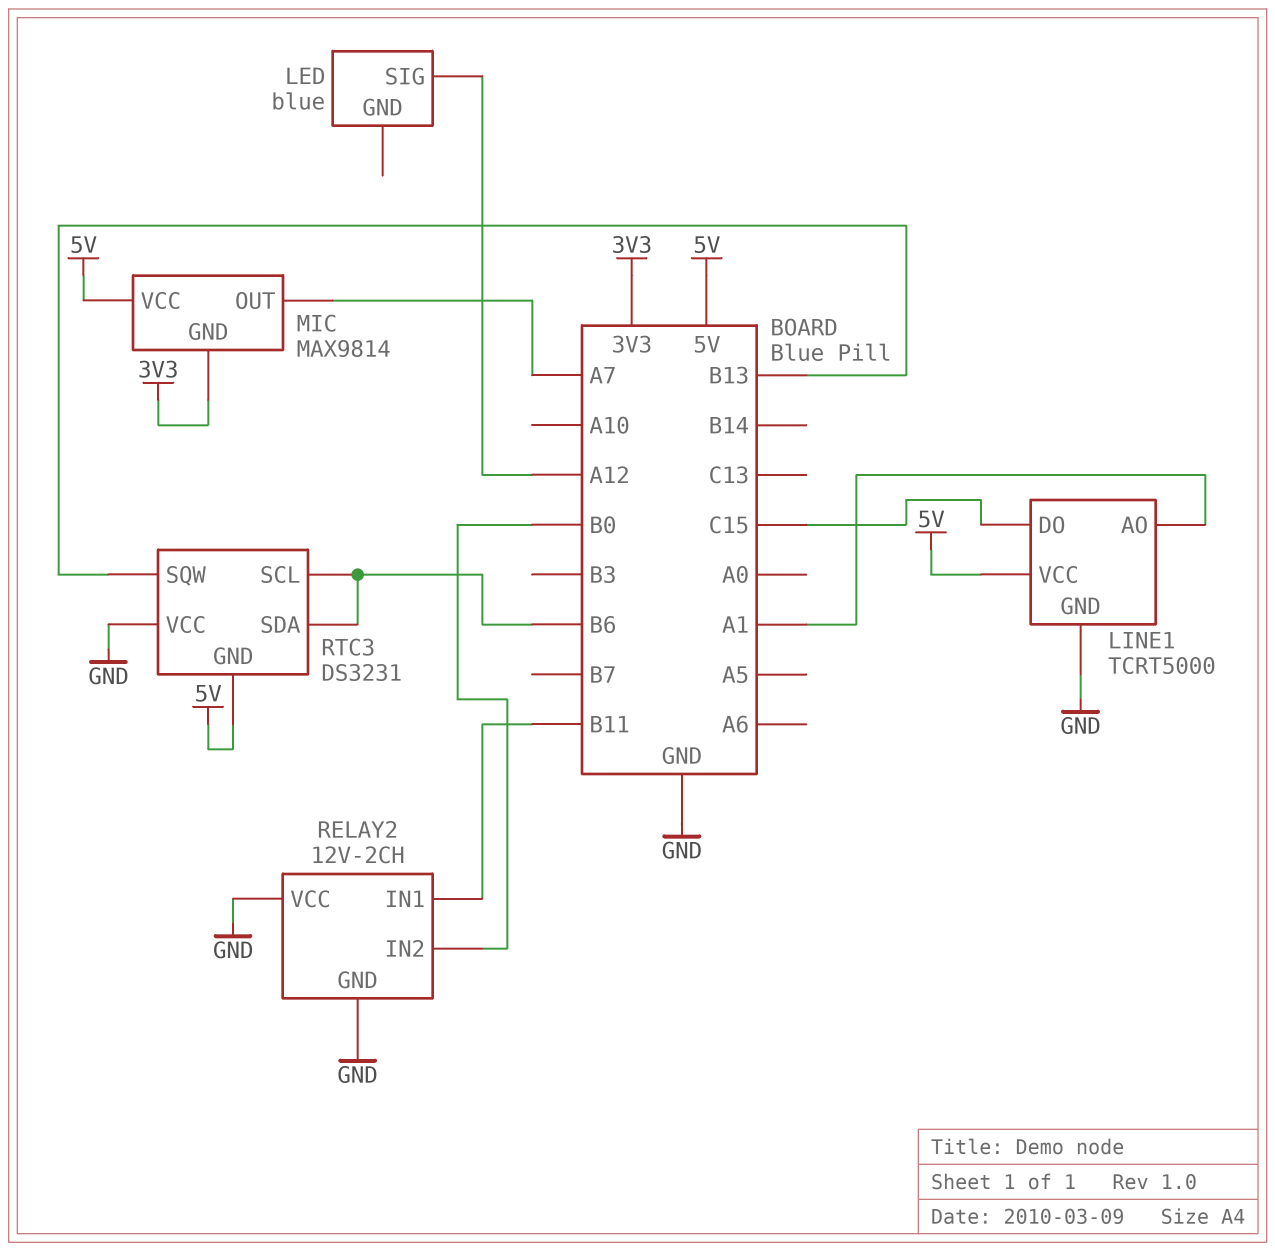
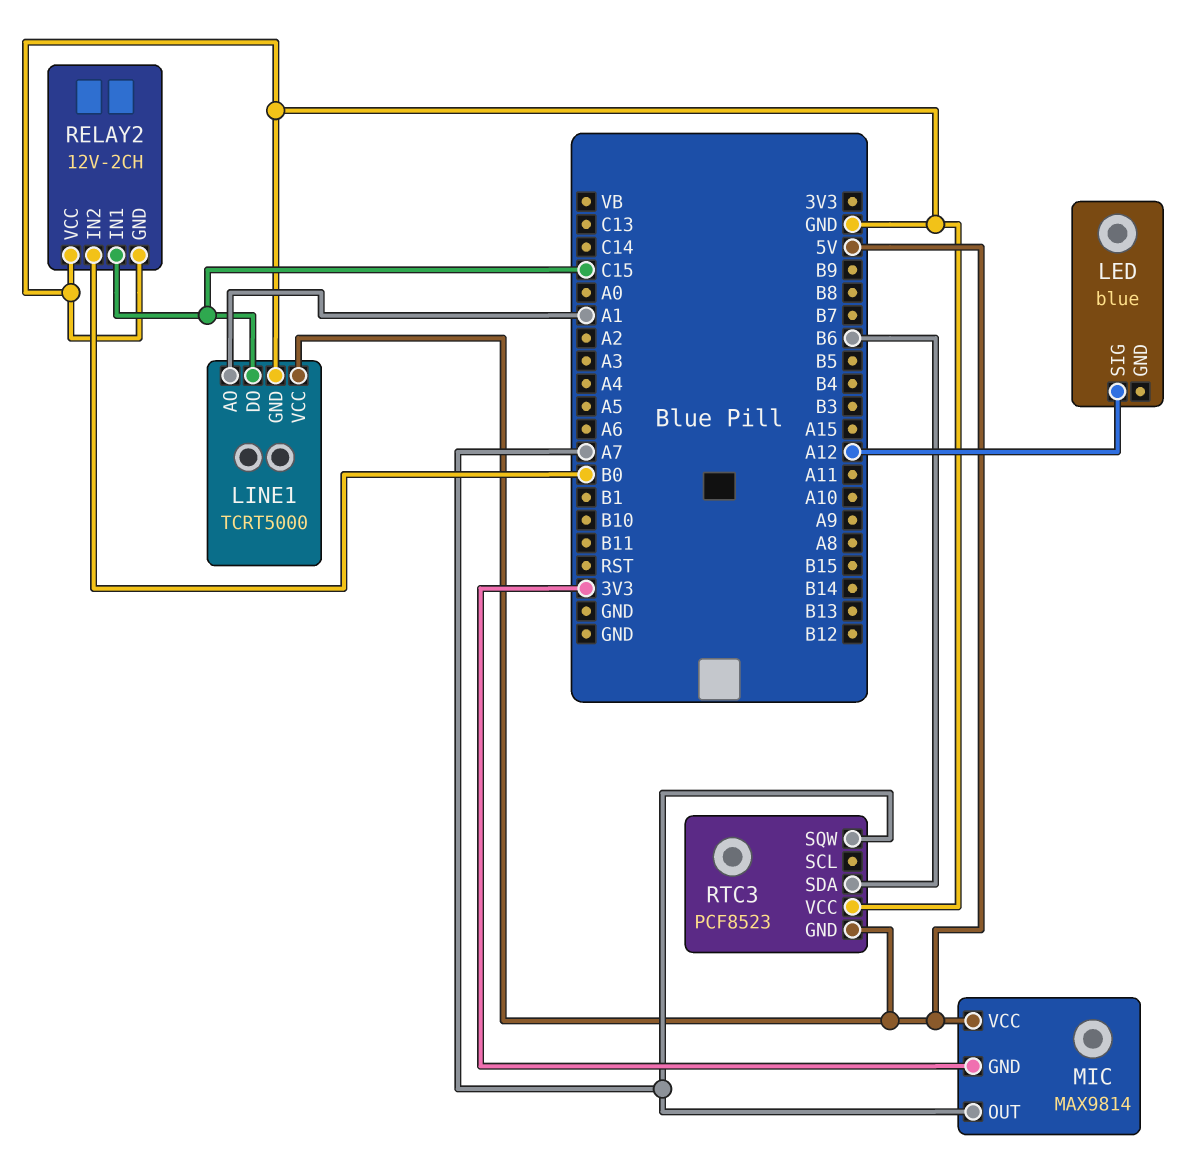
RELAY2 pin IN1: B11 -> C15
RTC3: DS3231 -> PCF8523
RTC3 pin SCL: B6 -> none
RTC3 pin SQW: B13 -> A7

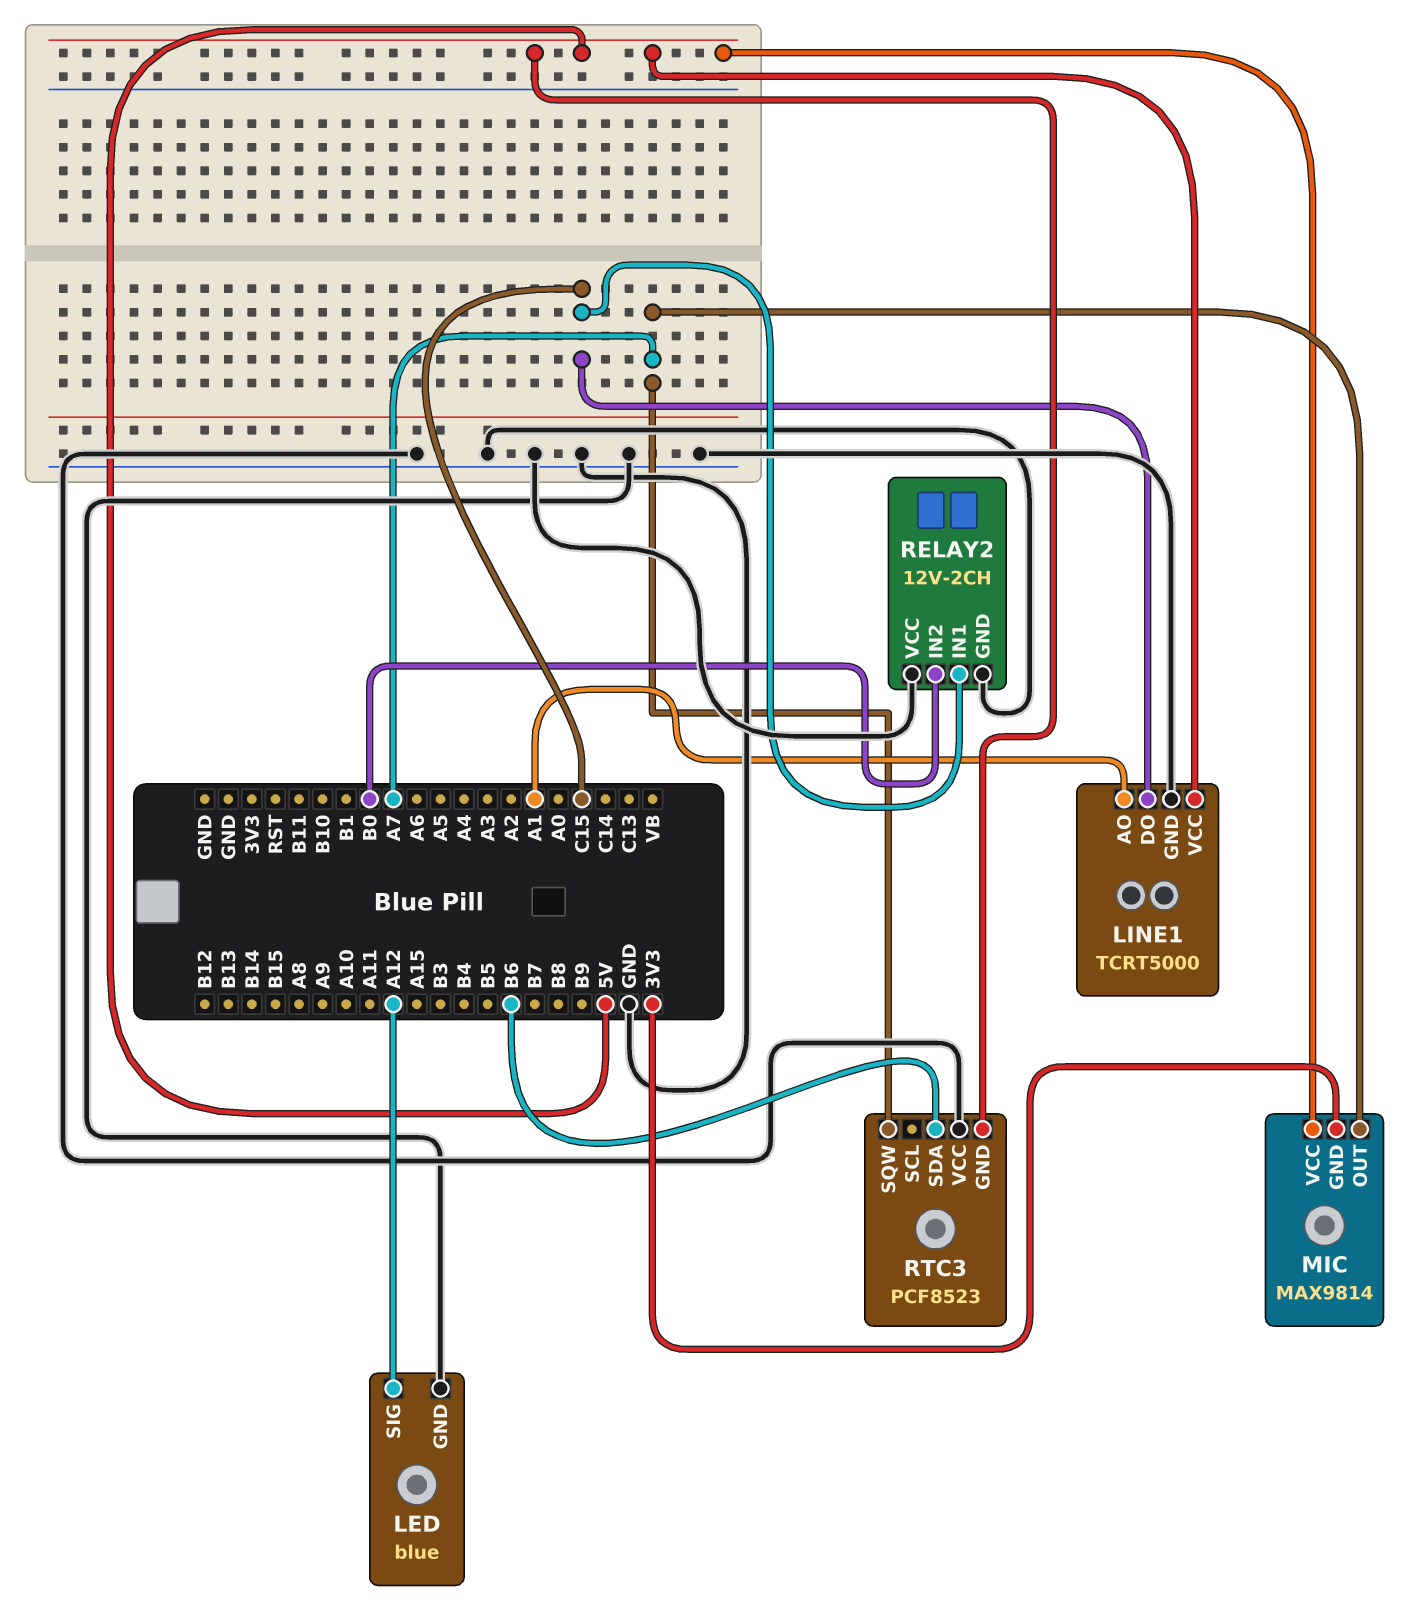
LED pin GND: none -> GND

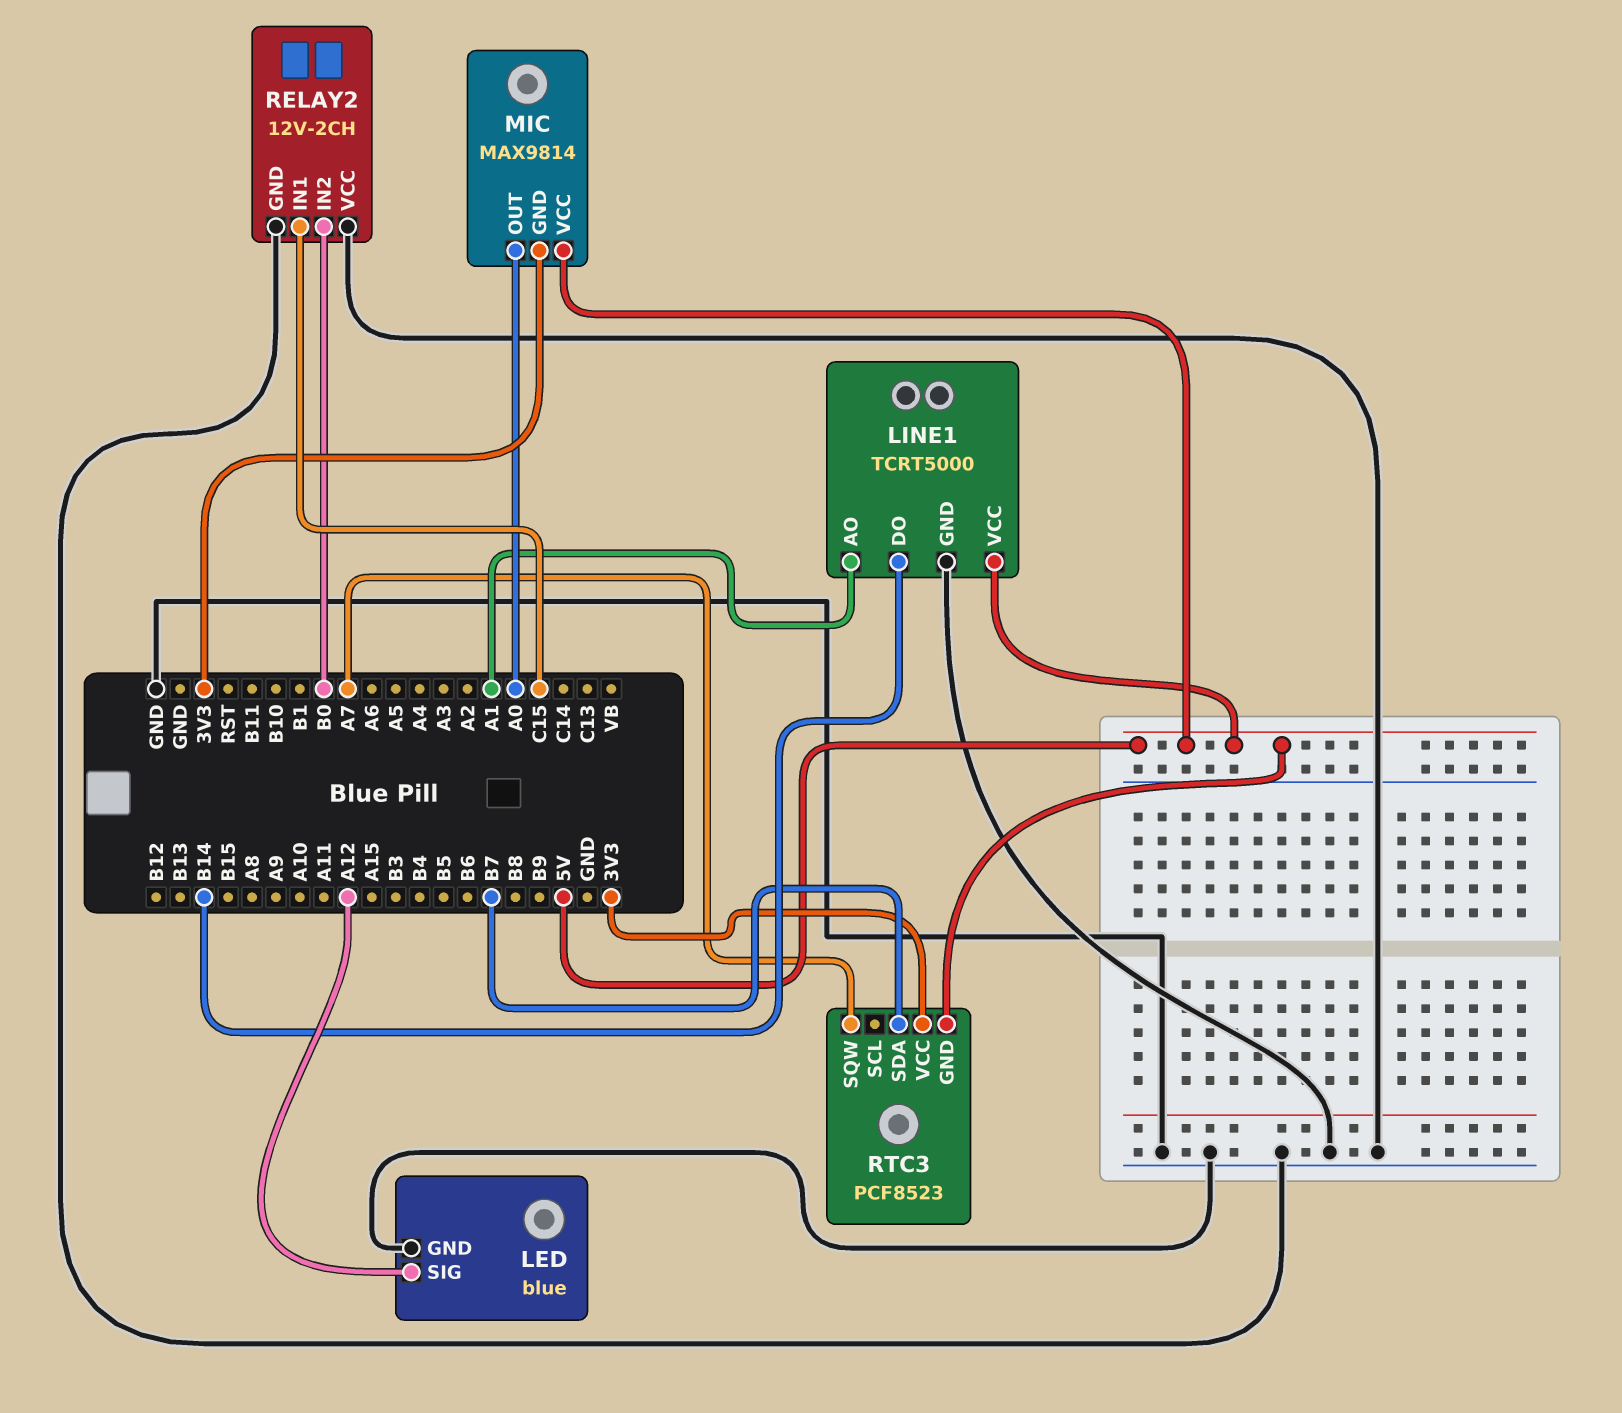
LINE1 pin DO: C15 -> B14
MIC pin OUT: A7 -> A0
RTC3 pin SDA: B6 -> B7
RTC3 pin VCC: GND -> 3V3

